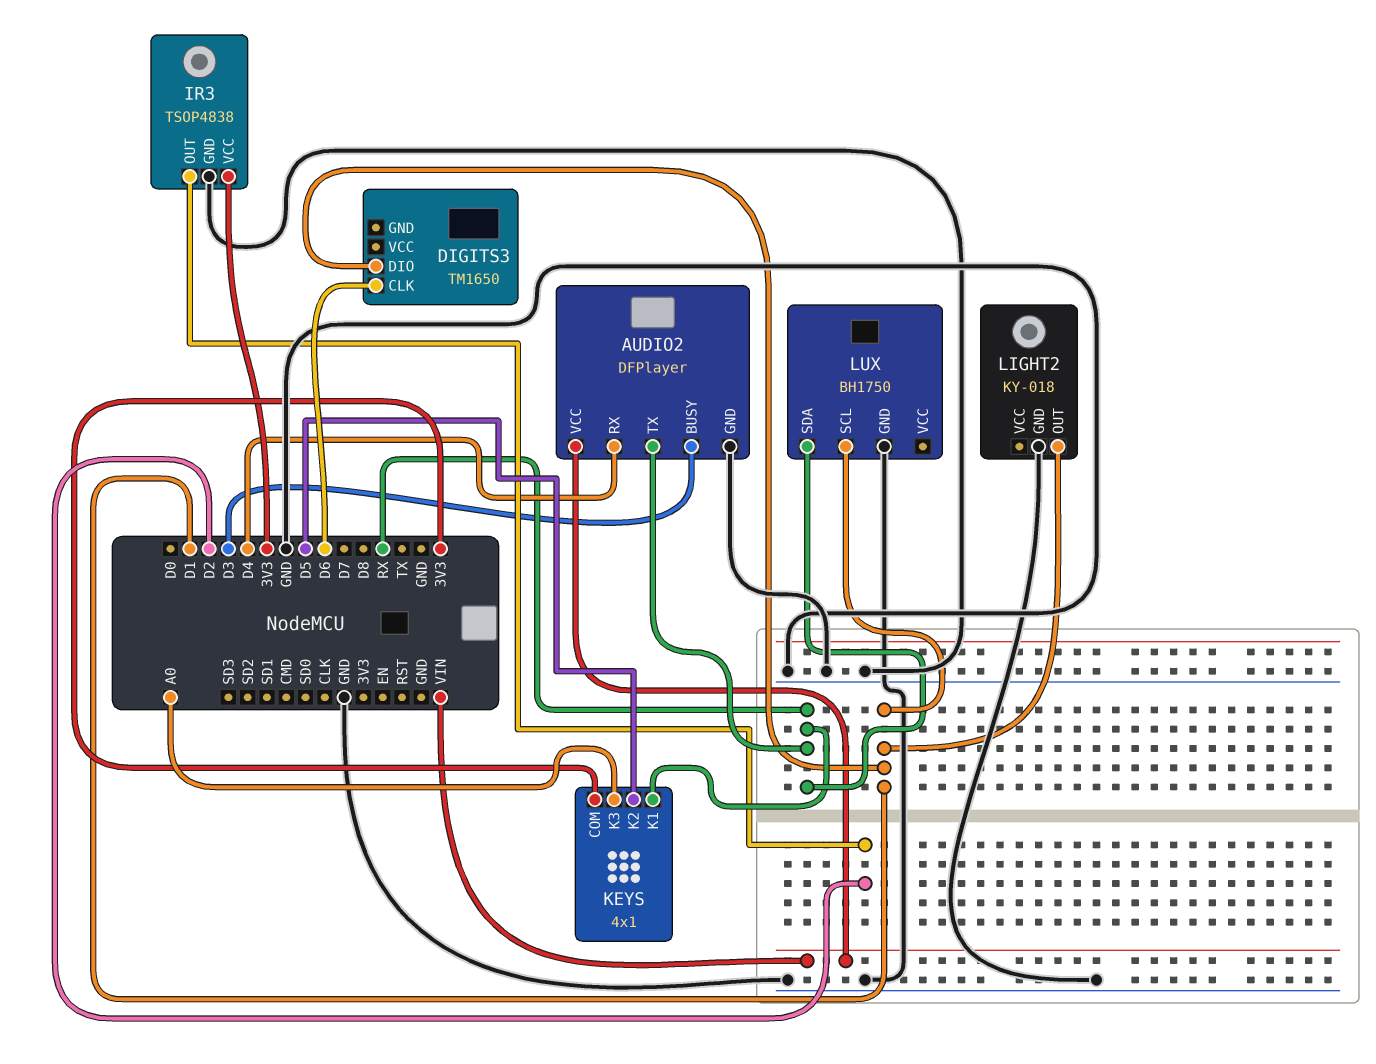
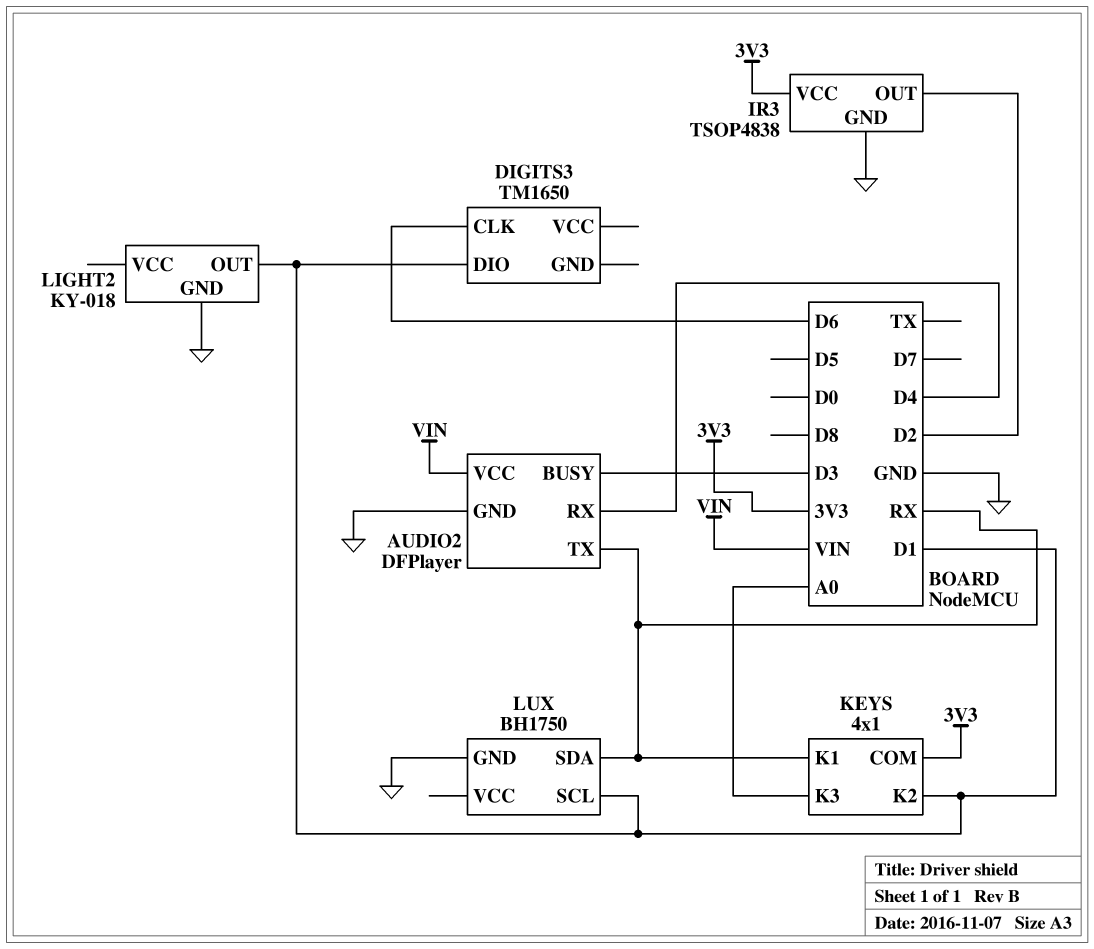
KEYS pin K2: D5 -> D1

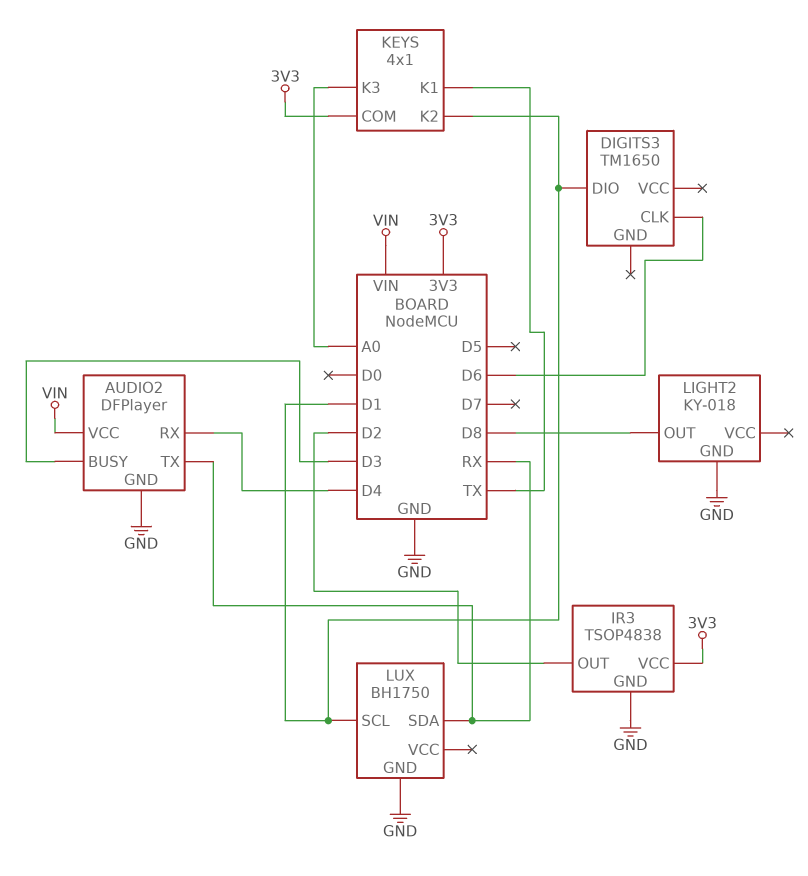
KEYS pin K1: RX -> TX
LIGHT2 pin OUT: D1 -> D8

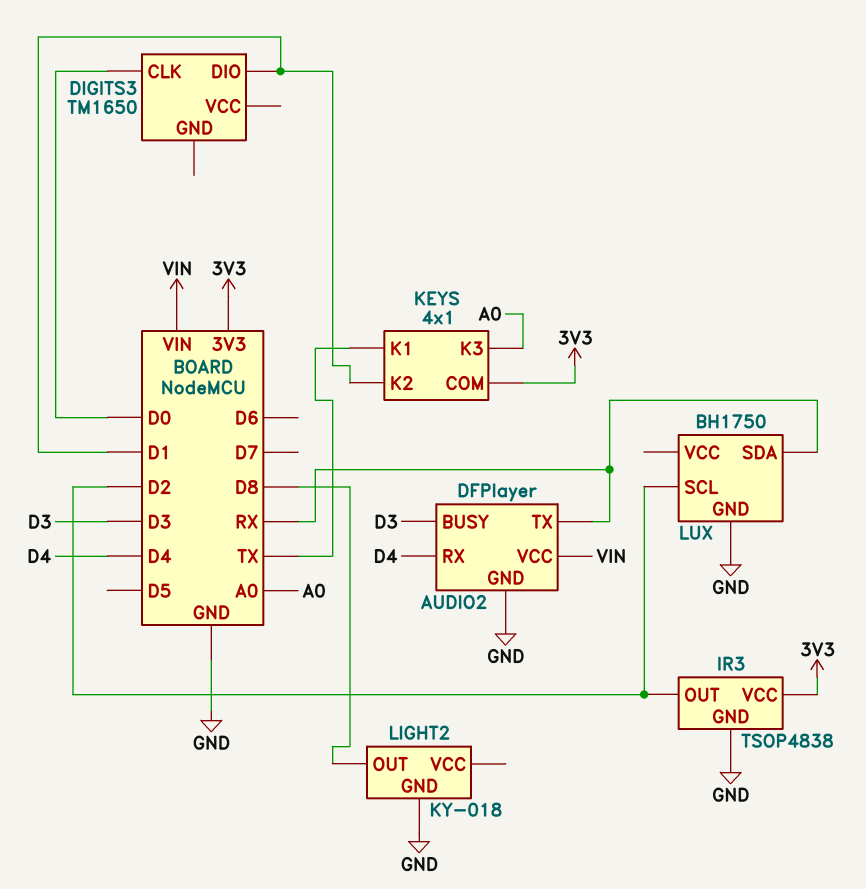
DIGITS3 pin CLK: D6 -> D0
LUX pin SCL: D1 -> D2

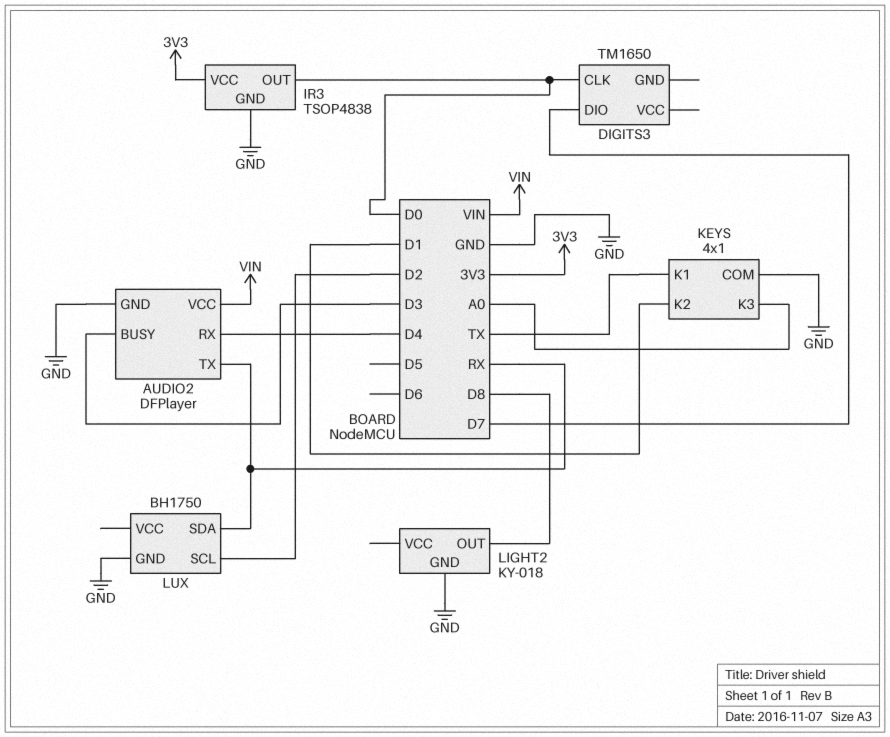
DIGITS3 pin DIO: D1 -> D7
IR3 pin OUT: D2 -> D0
KEYS pin COM: 3V3 -> GND

